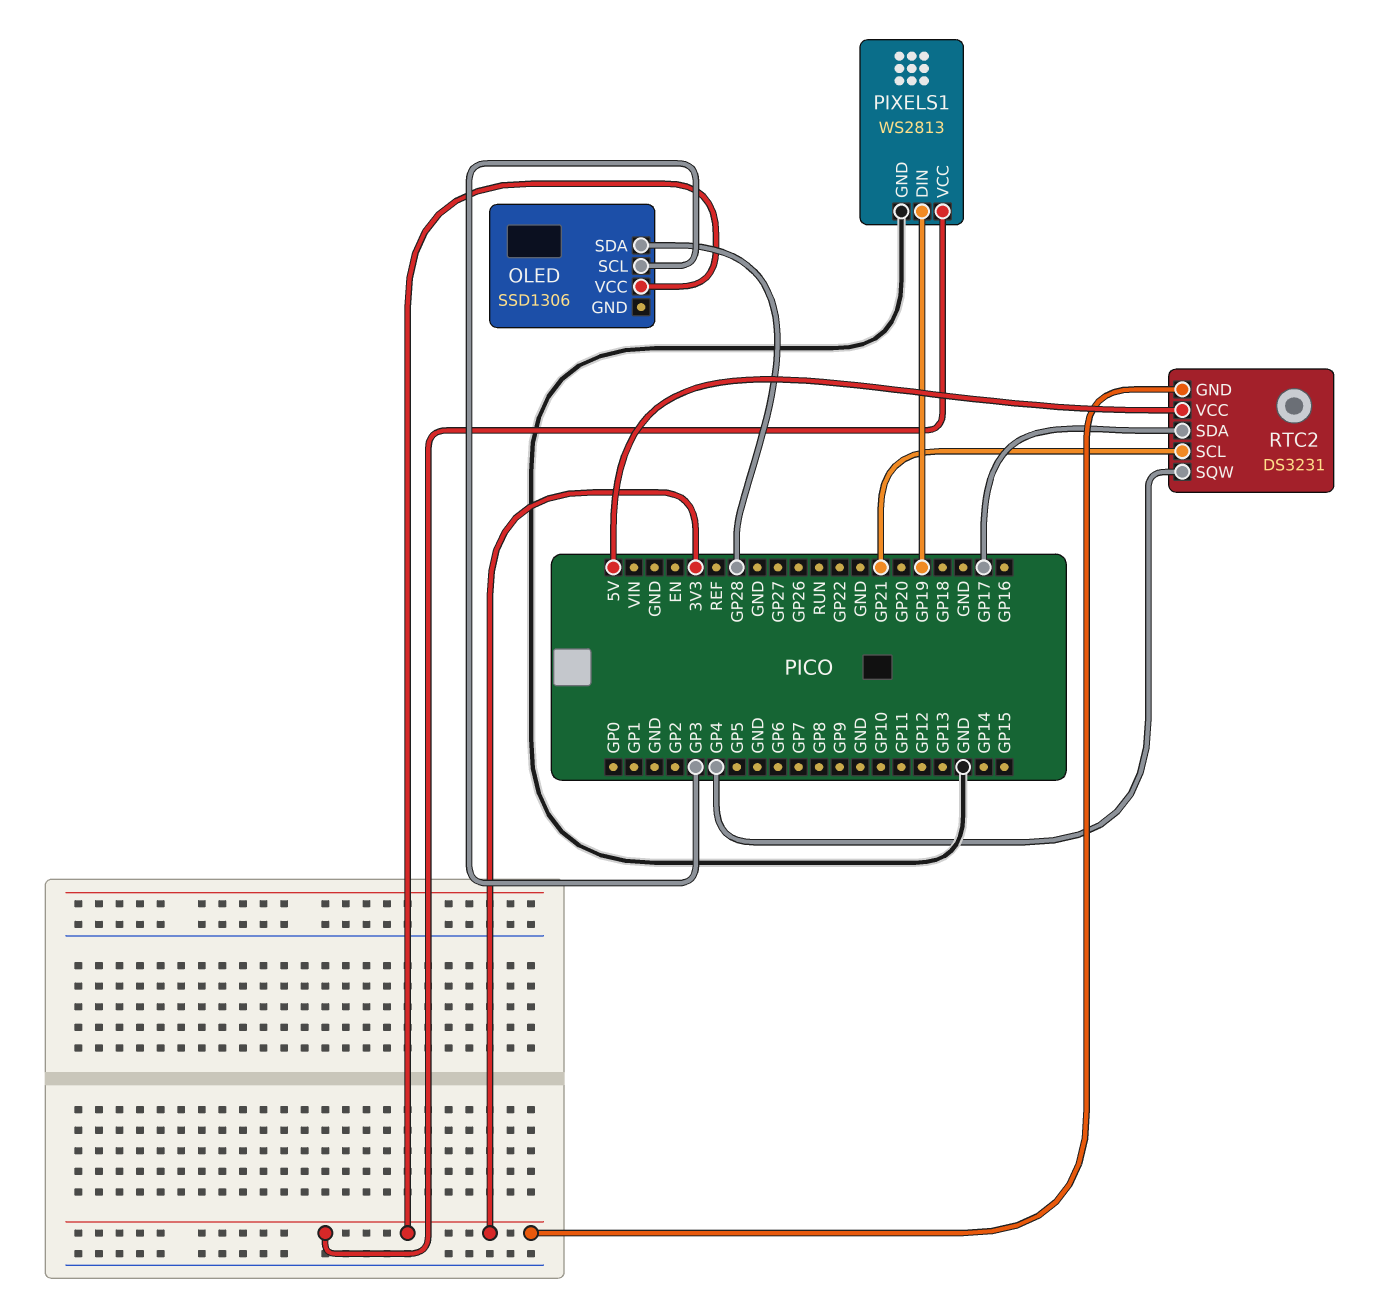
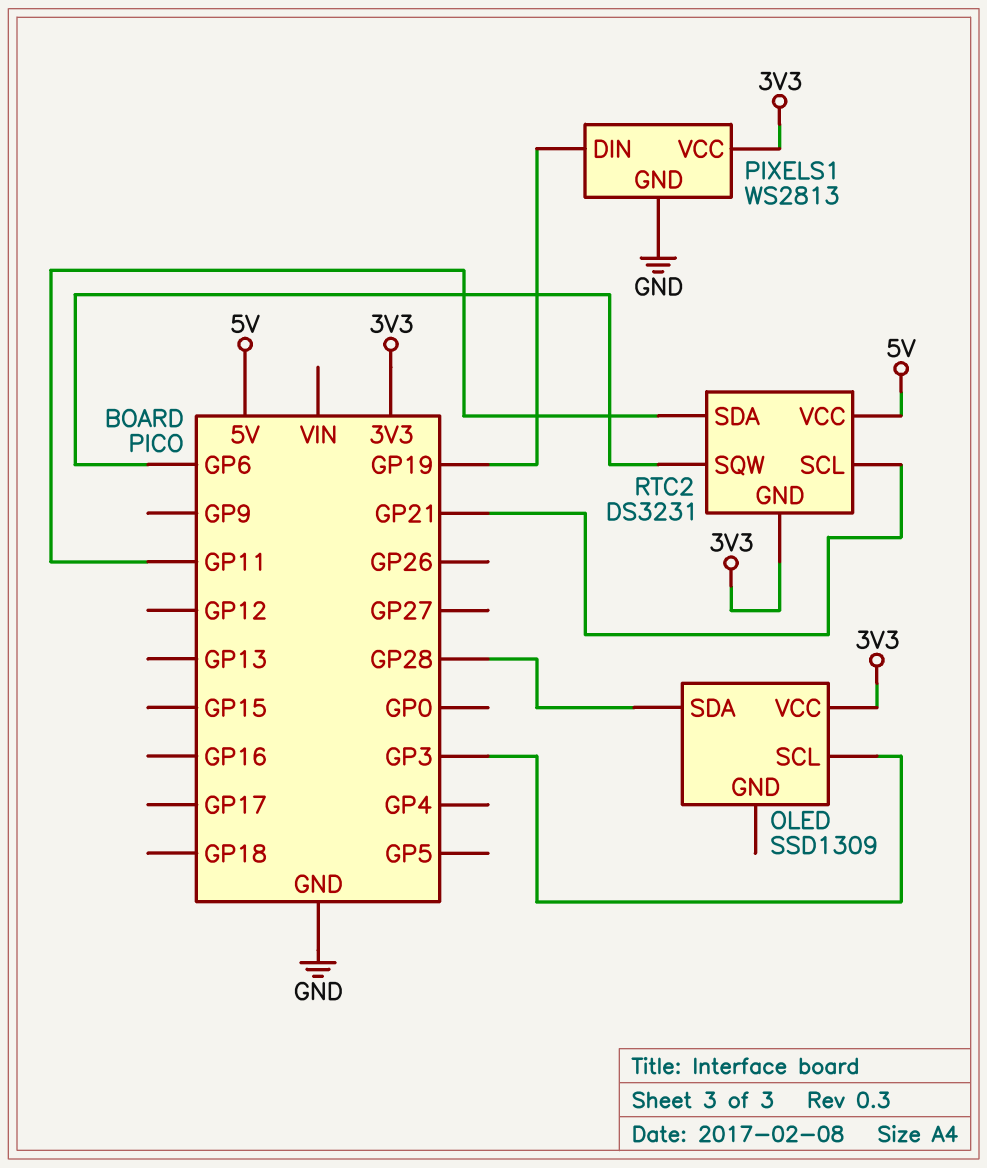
OLED: SSD1306 -> SSD1309
RTC2 pin SDA: GP17 -> GP11
RTC2 pin SQW: GP4 -> GP6

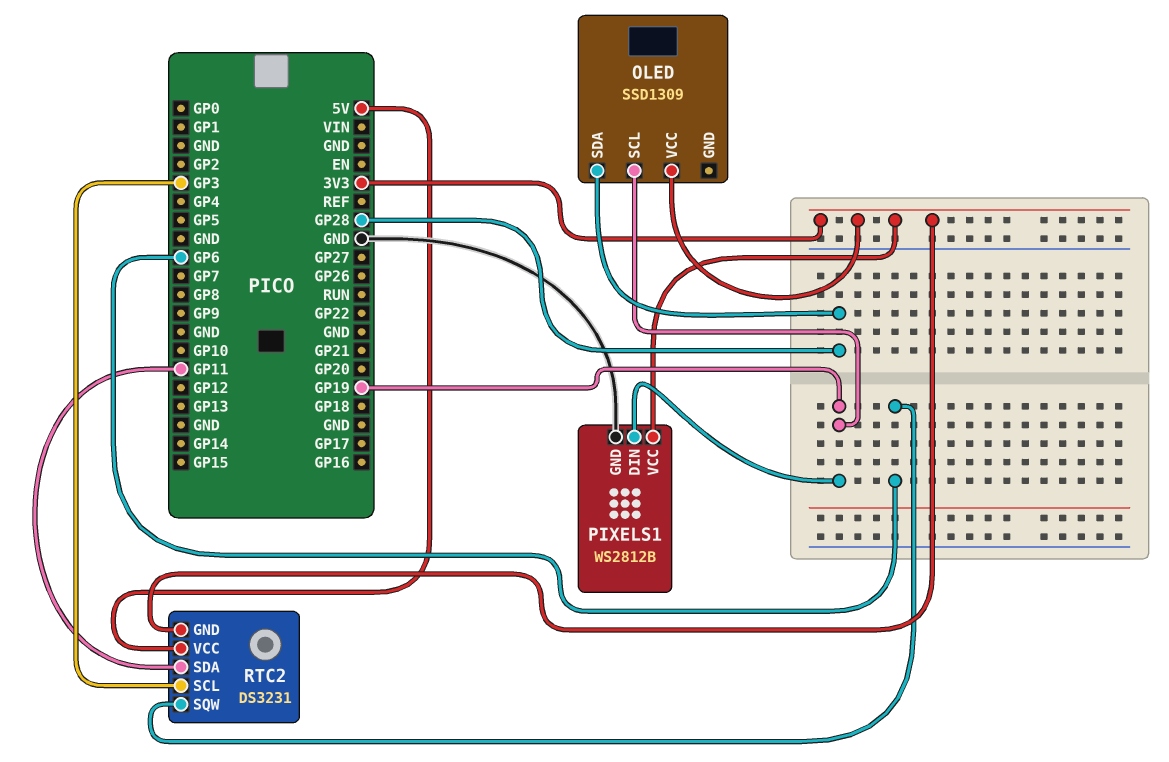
OLED pin SCL: GP3 -> GP19
PIXELS1: WS2813 -> WS2812B
RTC2 pin SCL: GP21 -> GP3

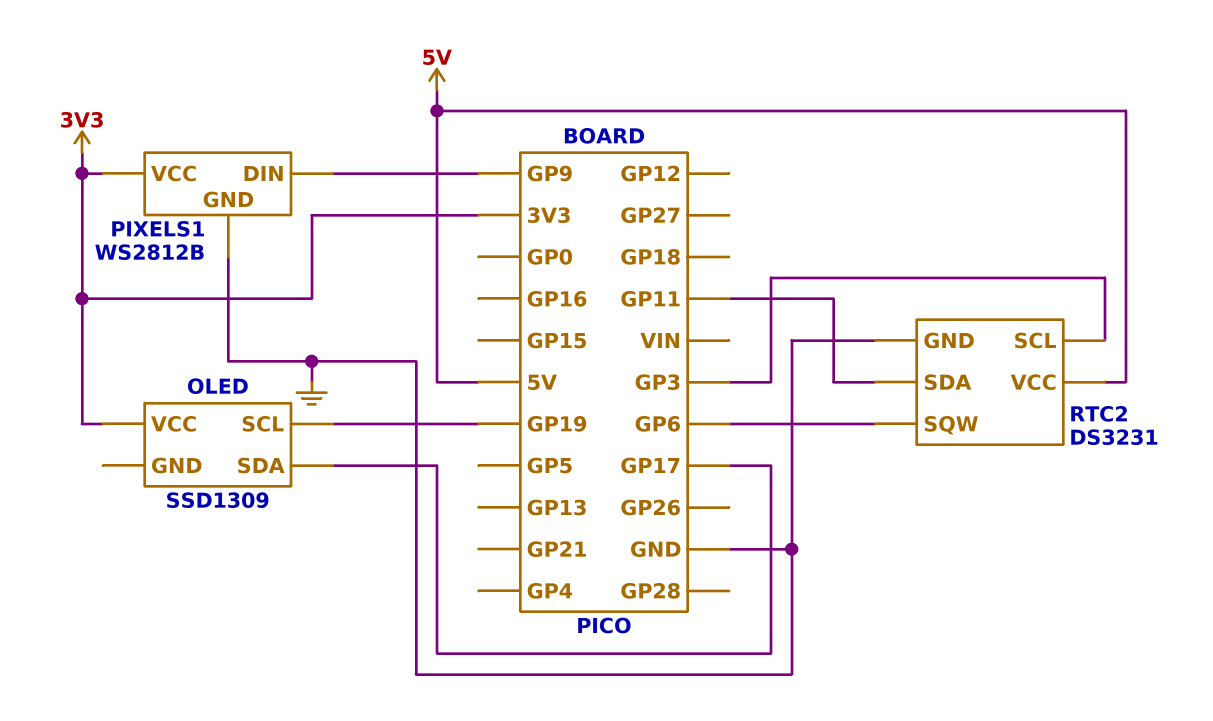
OLED pin SDA: GP28 -> GP17
PIXELS1 pin DIN: GP19 -> GP9
RTC2 pin GND: 3V3 -> GND

